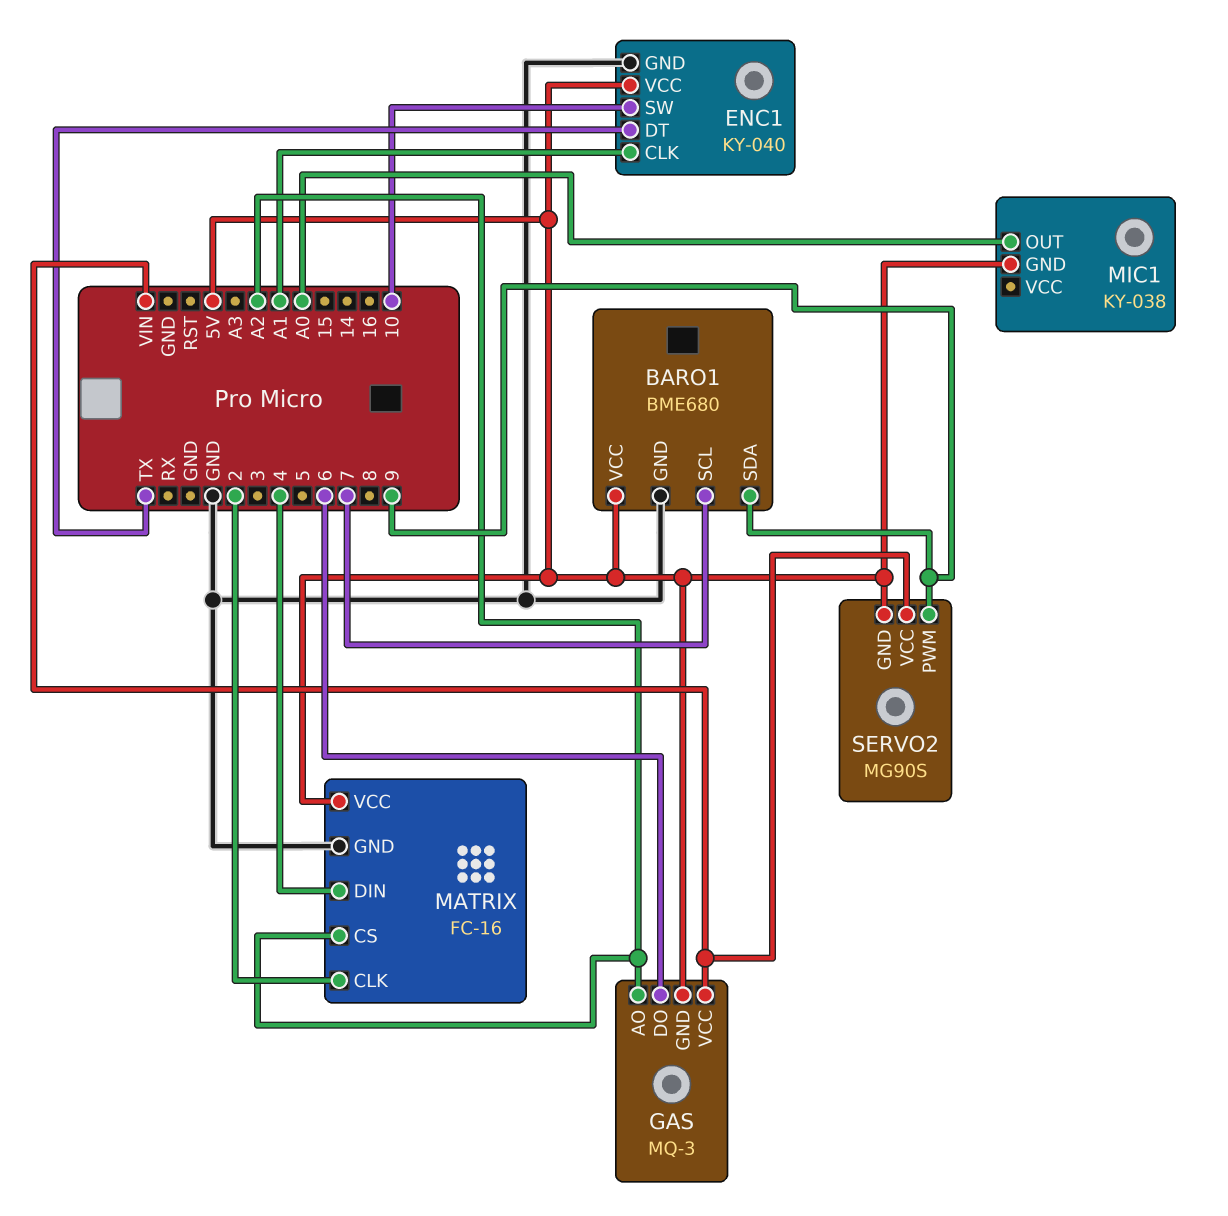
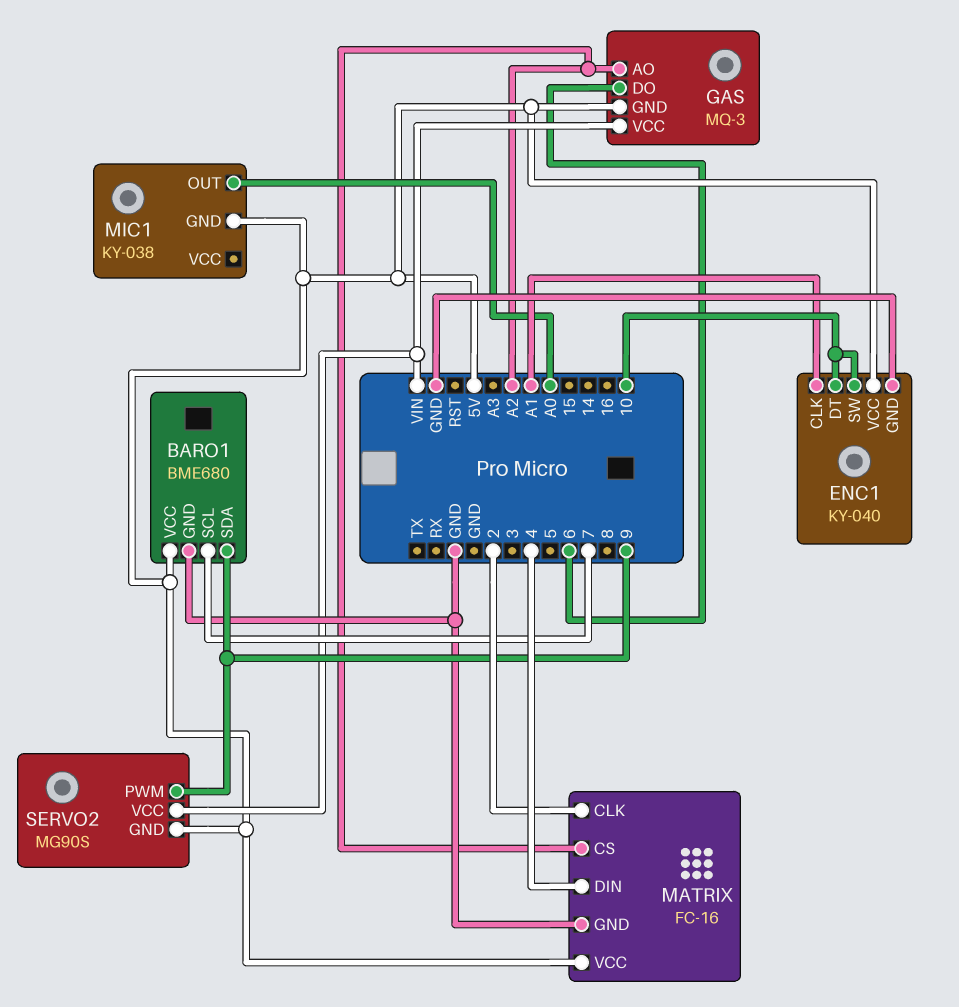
ENC1 pin DT: TX -> 10

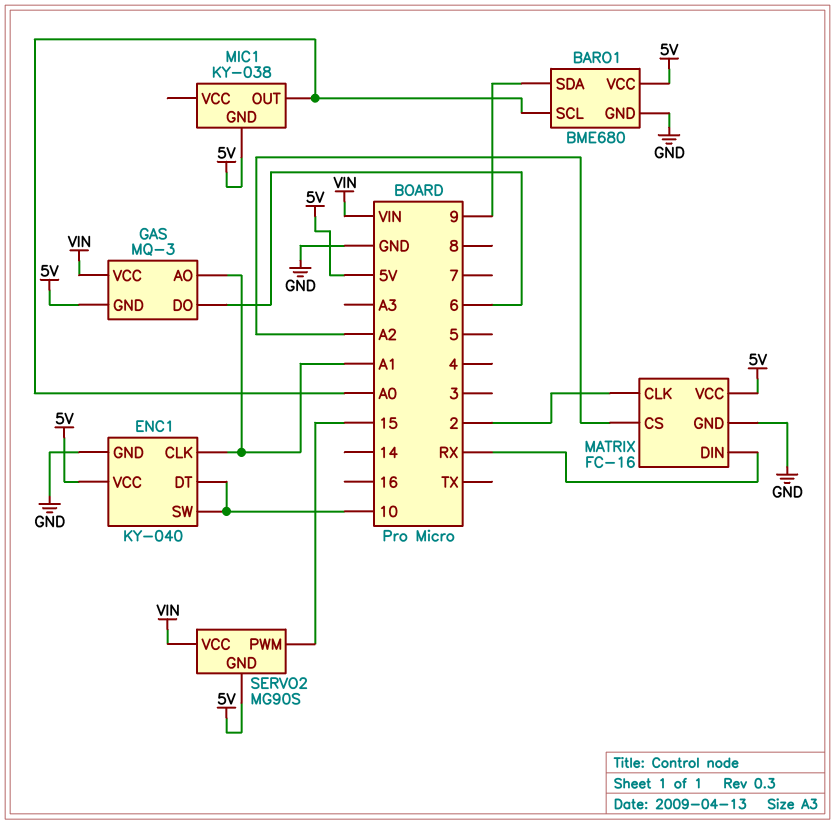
BARO1 pin SCL: 7 -> A0
GAS pin AO: A2 -> A1
MATRIX pin DIN: 4 -> RX
SERVO2 pin PWM: 9 -> 15

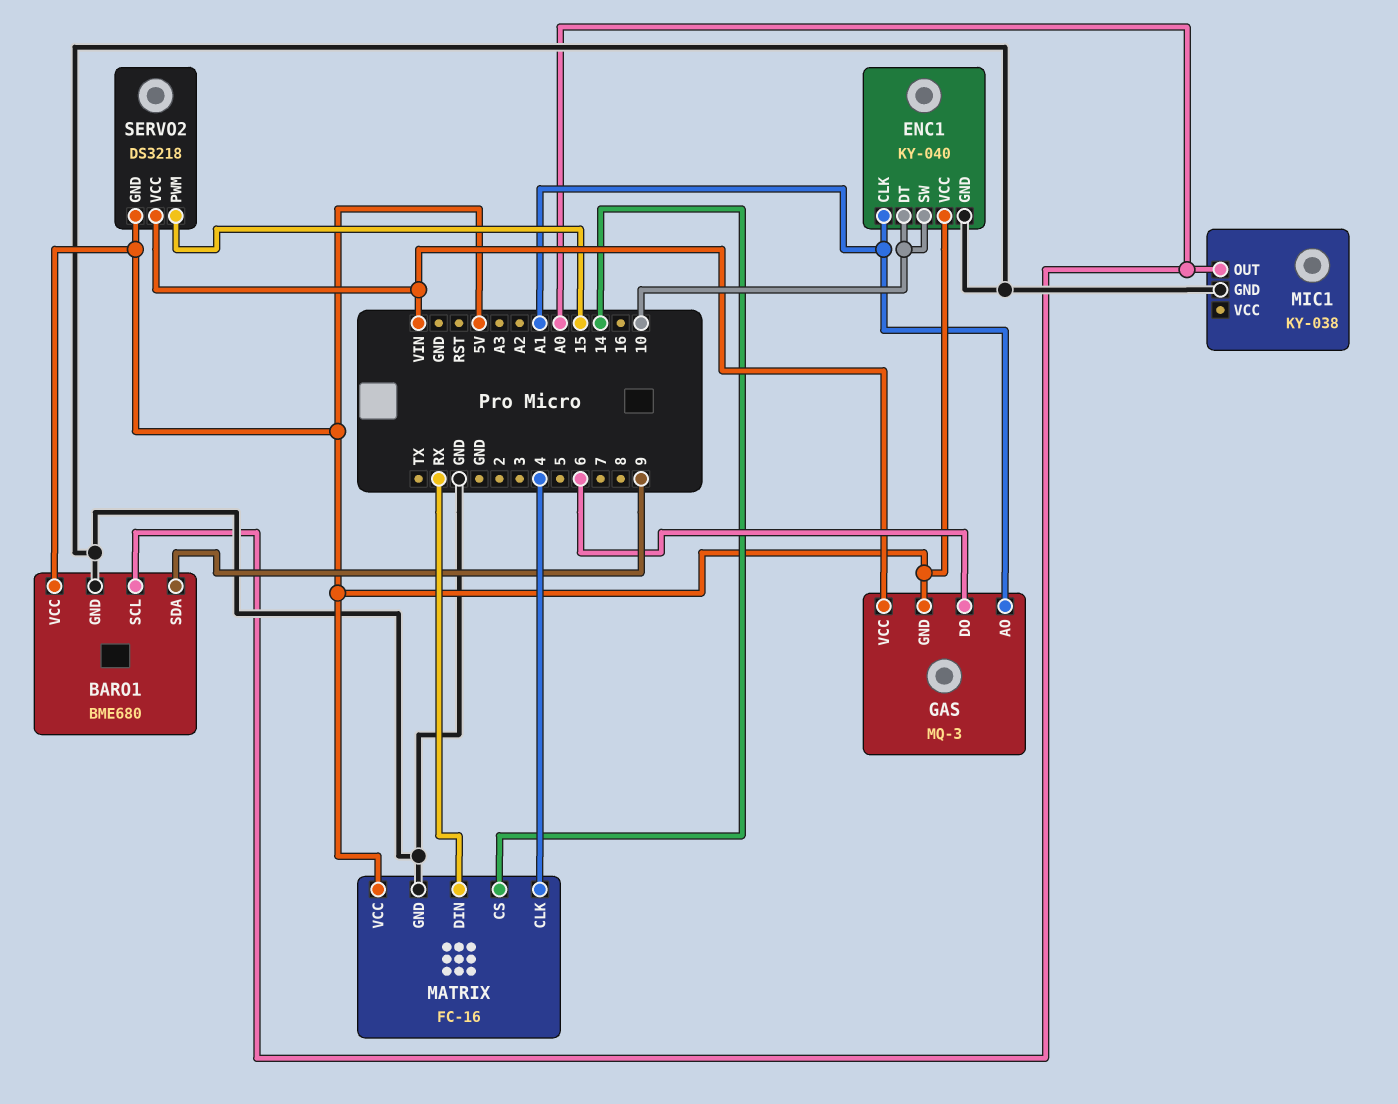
MATRIX pin CLK: 2 -> 4
MATRIX pin CS: A2 -> 14
MIC1 pin GND: 5V -> GND
SERVO2: MG90S -> DS3218

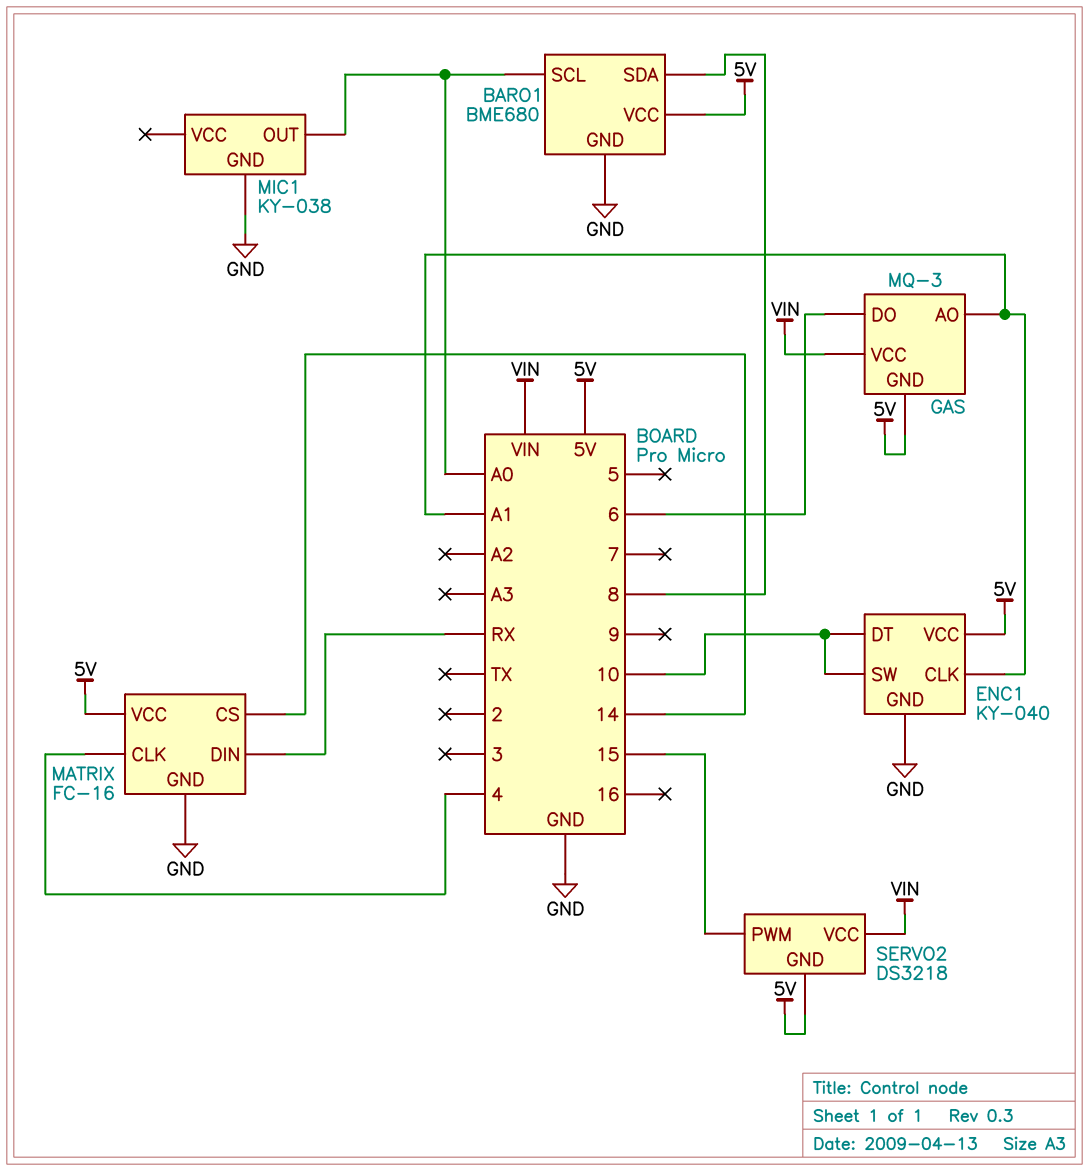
BARO1 pin SDA: 9 -> 8

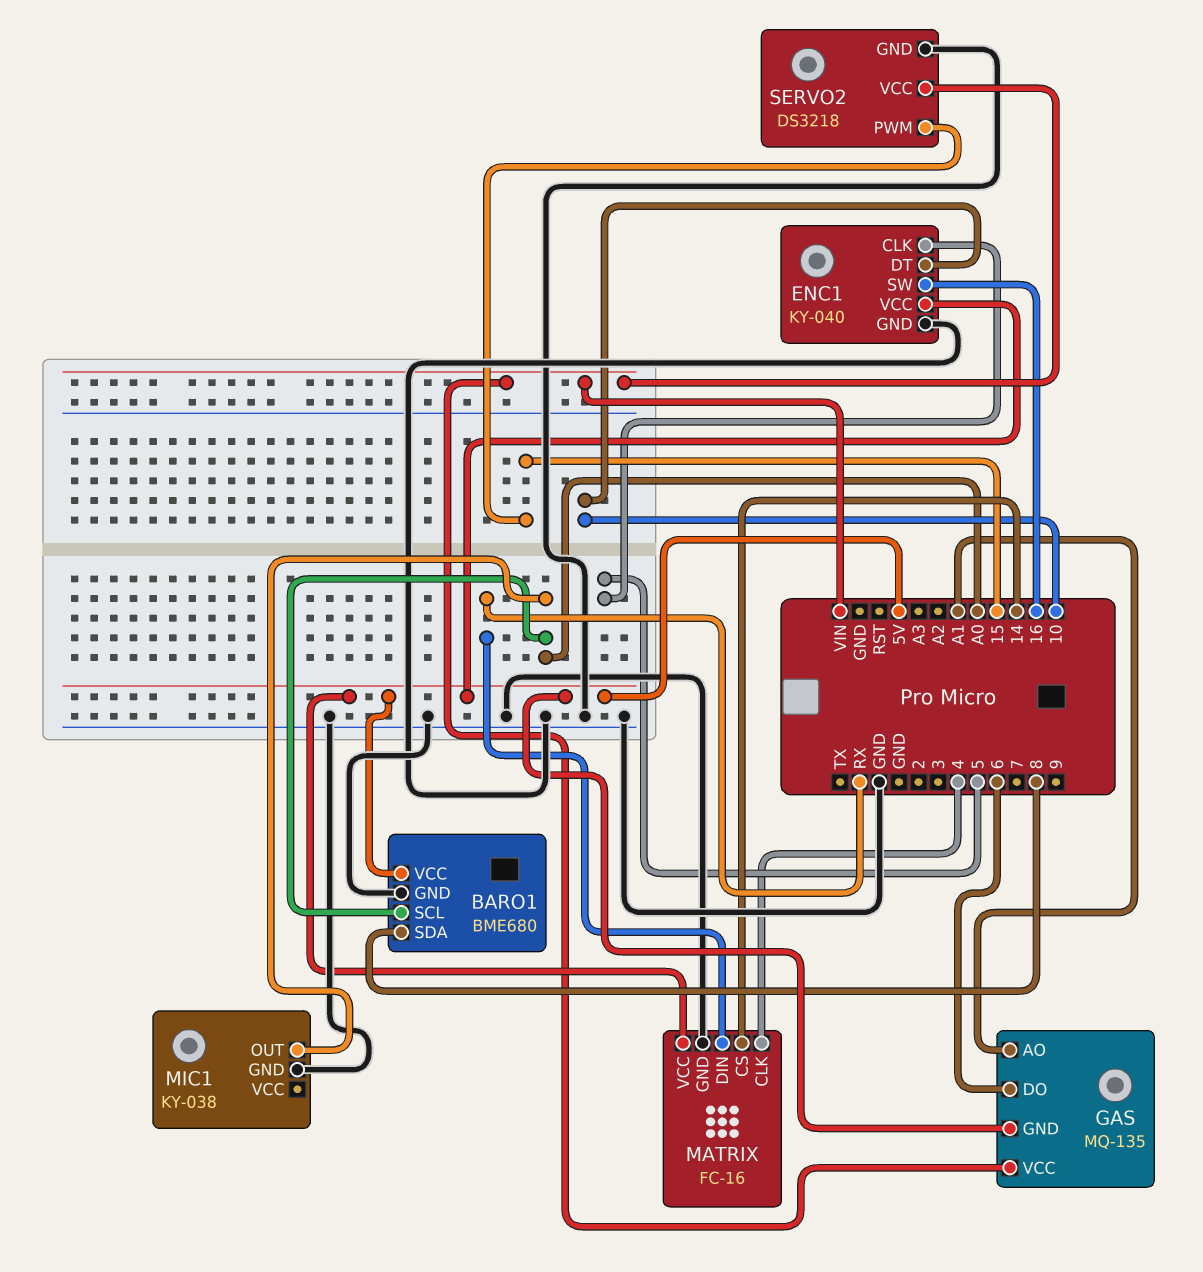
ENC1 pin CLK: A1 -> 5
ENC1 pin SW: 10 -> 16
GAS: MQ-3 -> MQ-135
SERVO2 pin GND: 5V -> GND

